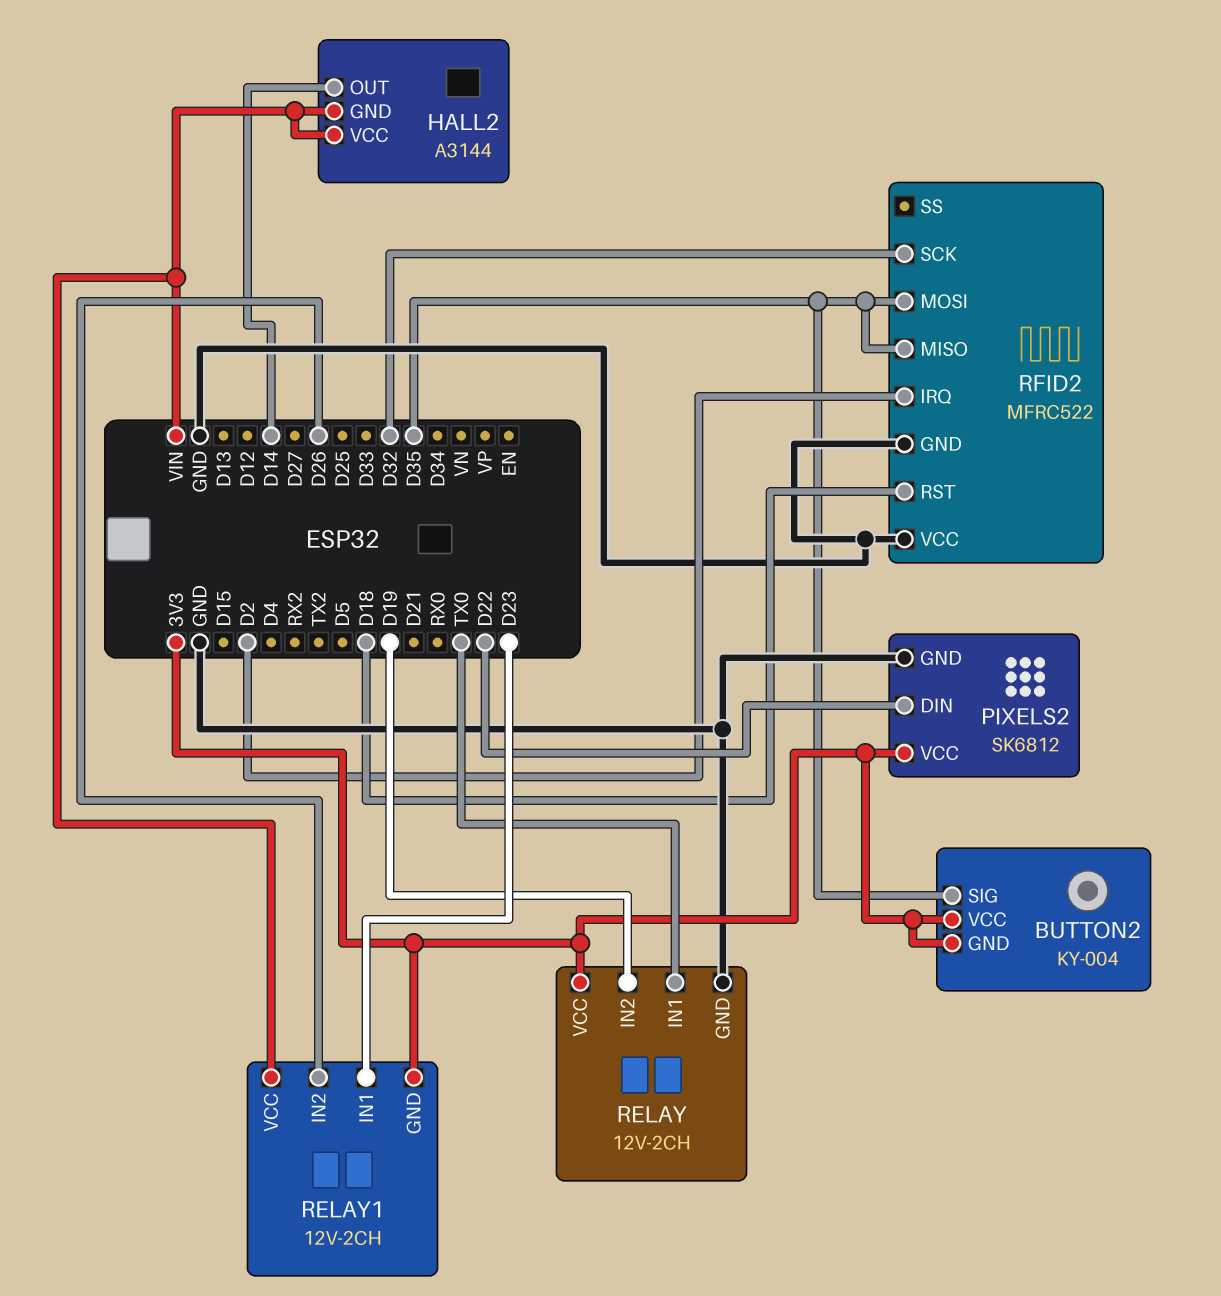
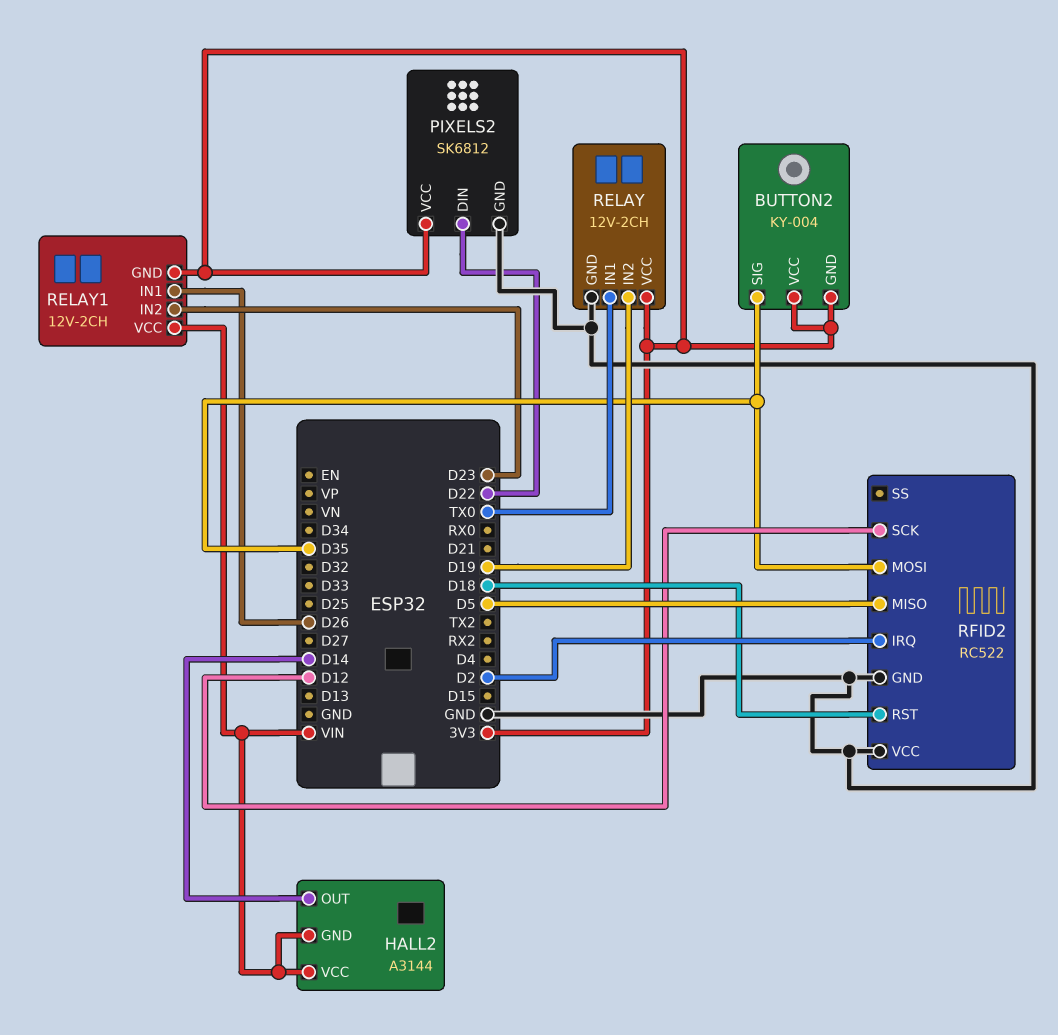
RELAY1 pin IN1: D23 -> D26
RELAY1 pin IN2: D26 -> D23
RFID2: MFRC522 -> RC522
RFID2 pin MISO: D35 -> D5
RFID2 pin SCK: D32 -> D12

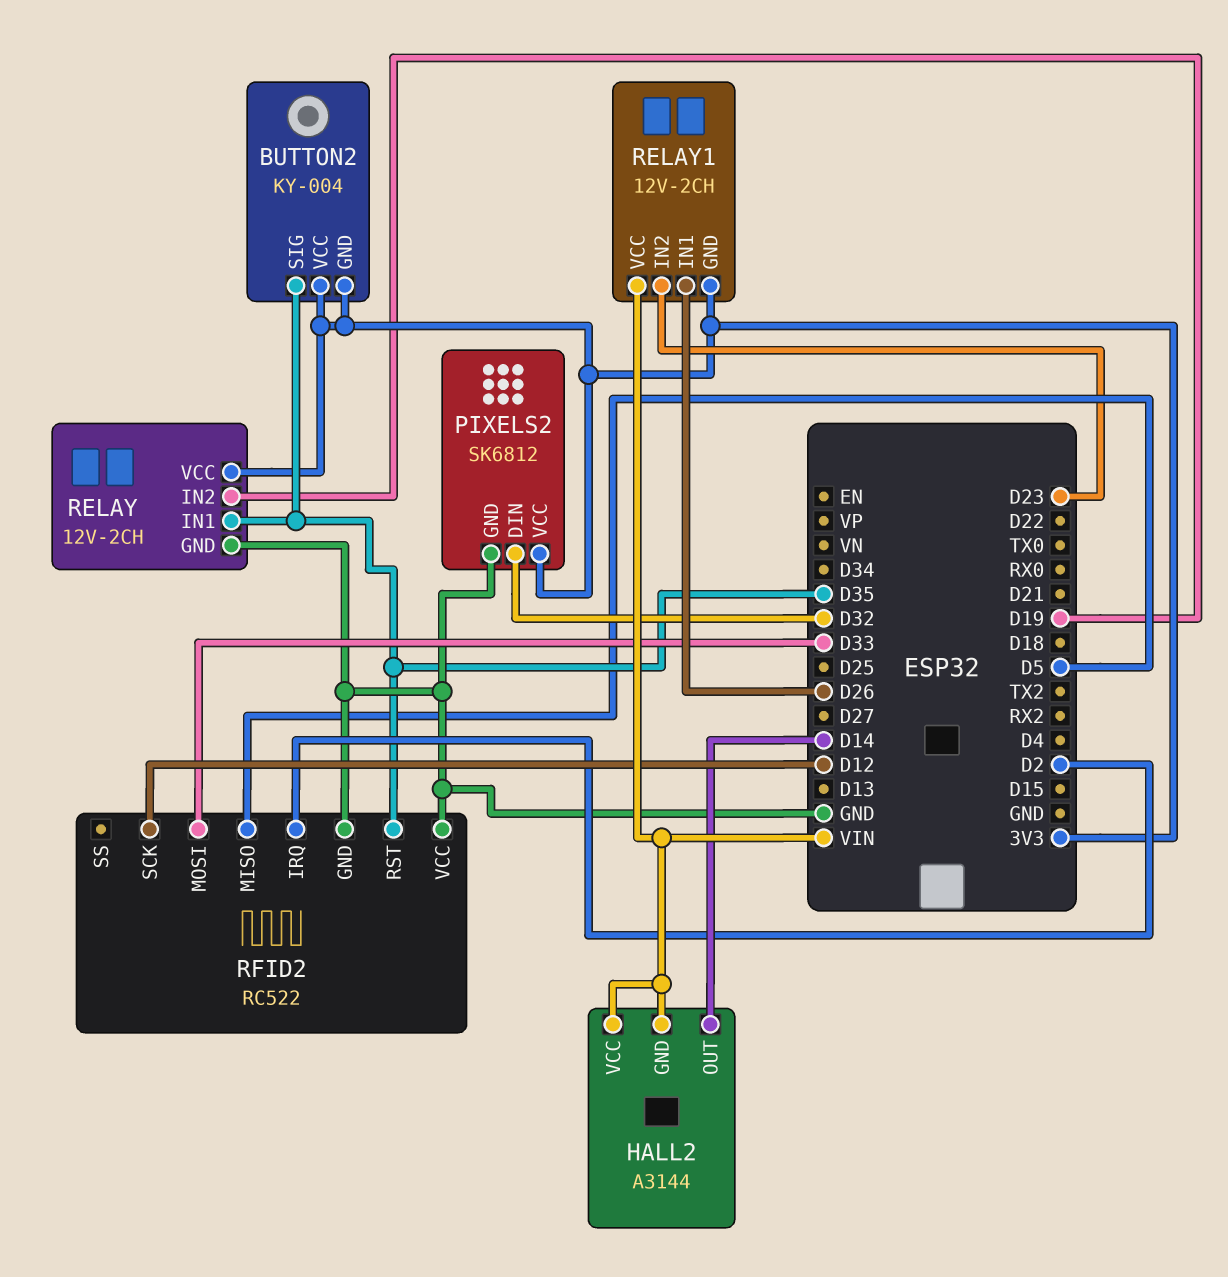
PIXELS2 pin DIN: D22 -> D32
RELAY pin IN1: TX0 -> D35
RFID2 pin MOSI: D35 -> D33
RFID2 pin RST: D18 -> D35

